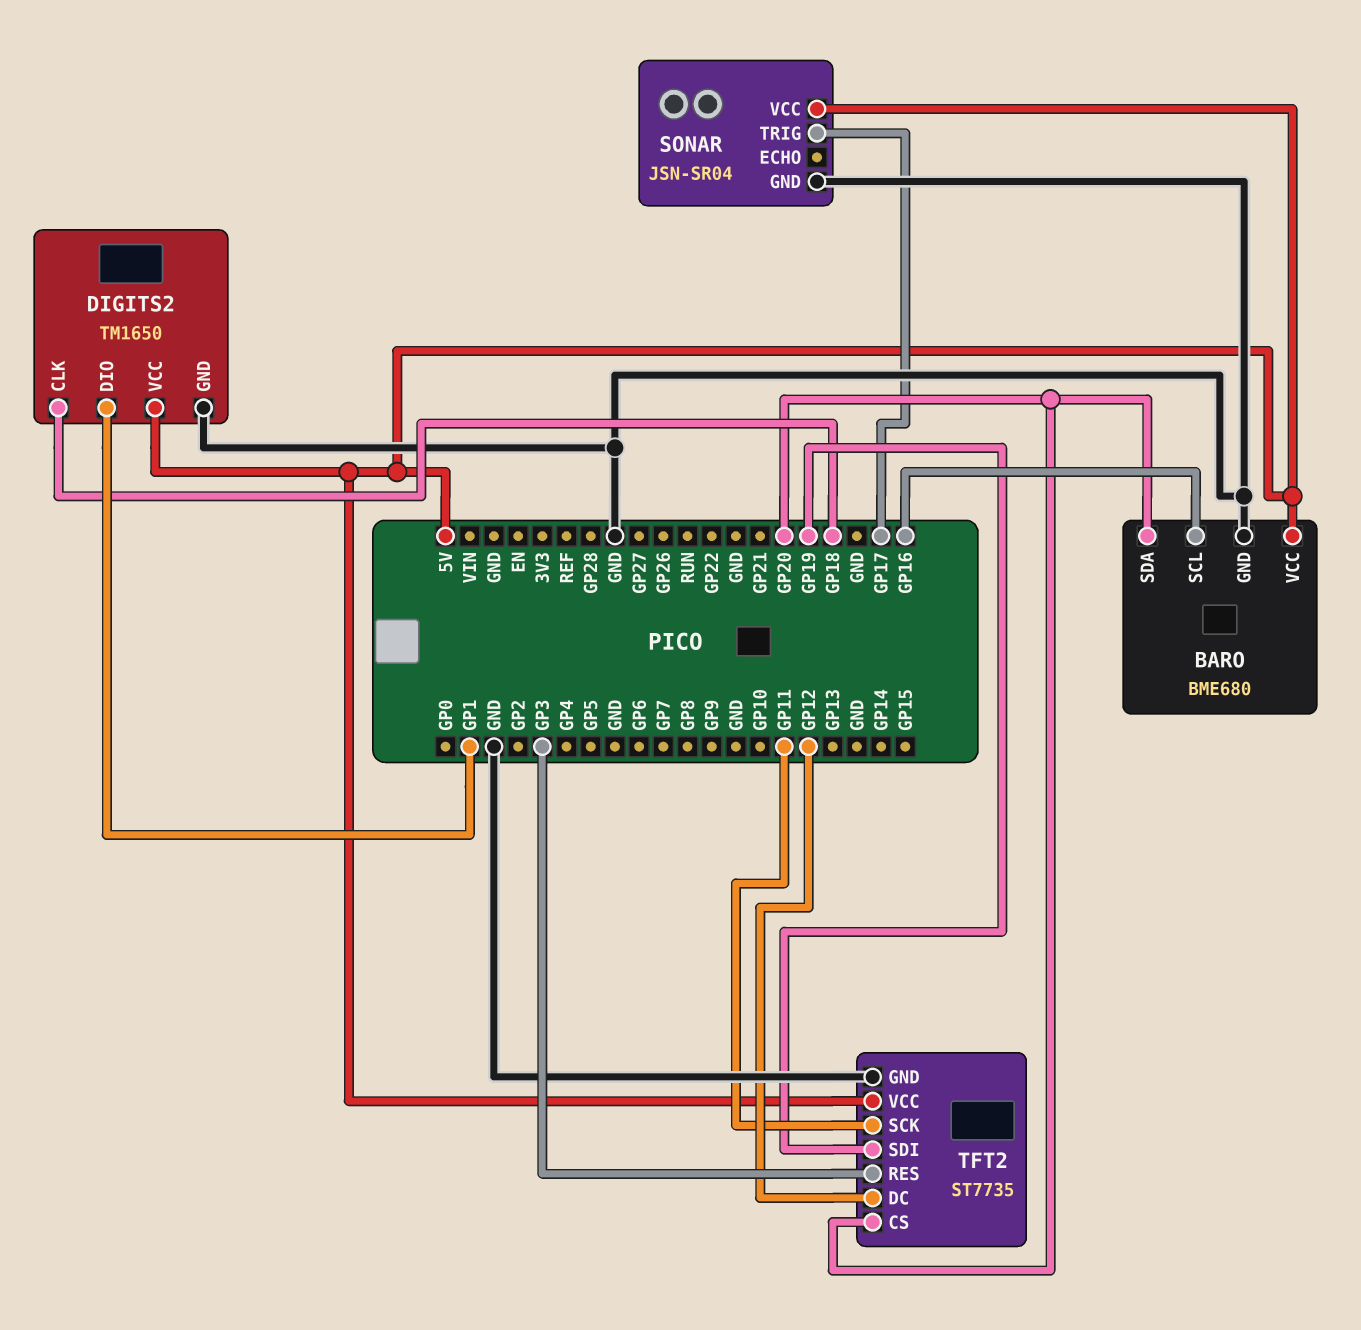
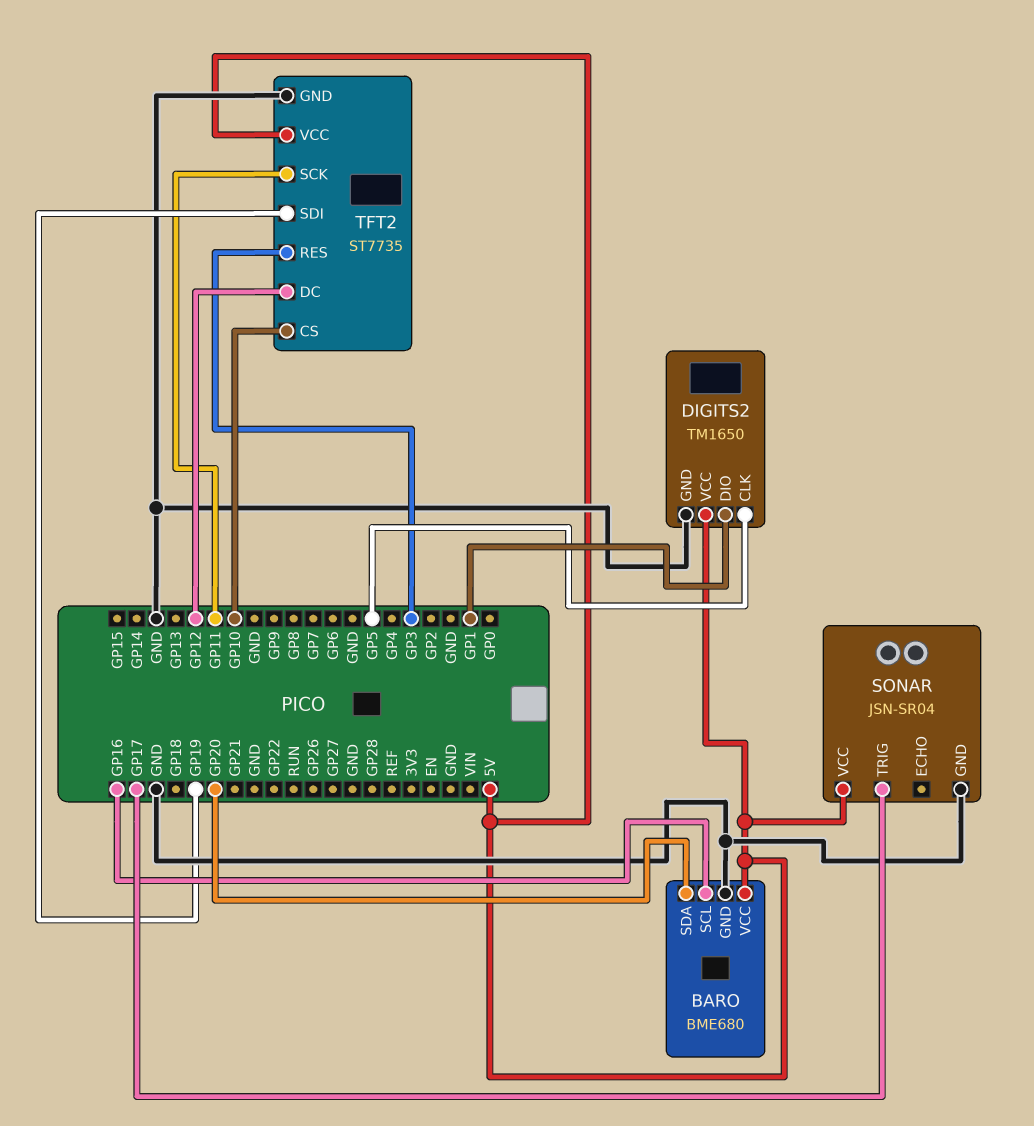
DIGITS2 pin CLK: GP18 -> GP5
TFT2 pin CS: GP20 -> GP10

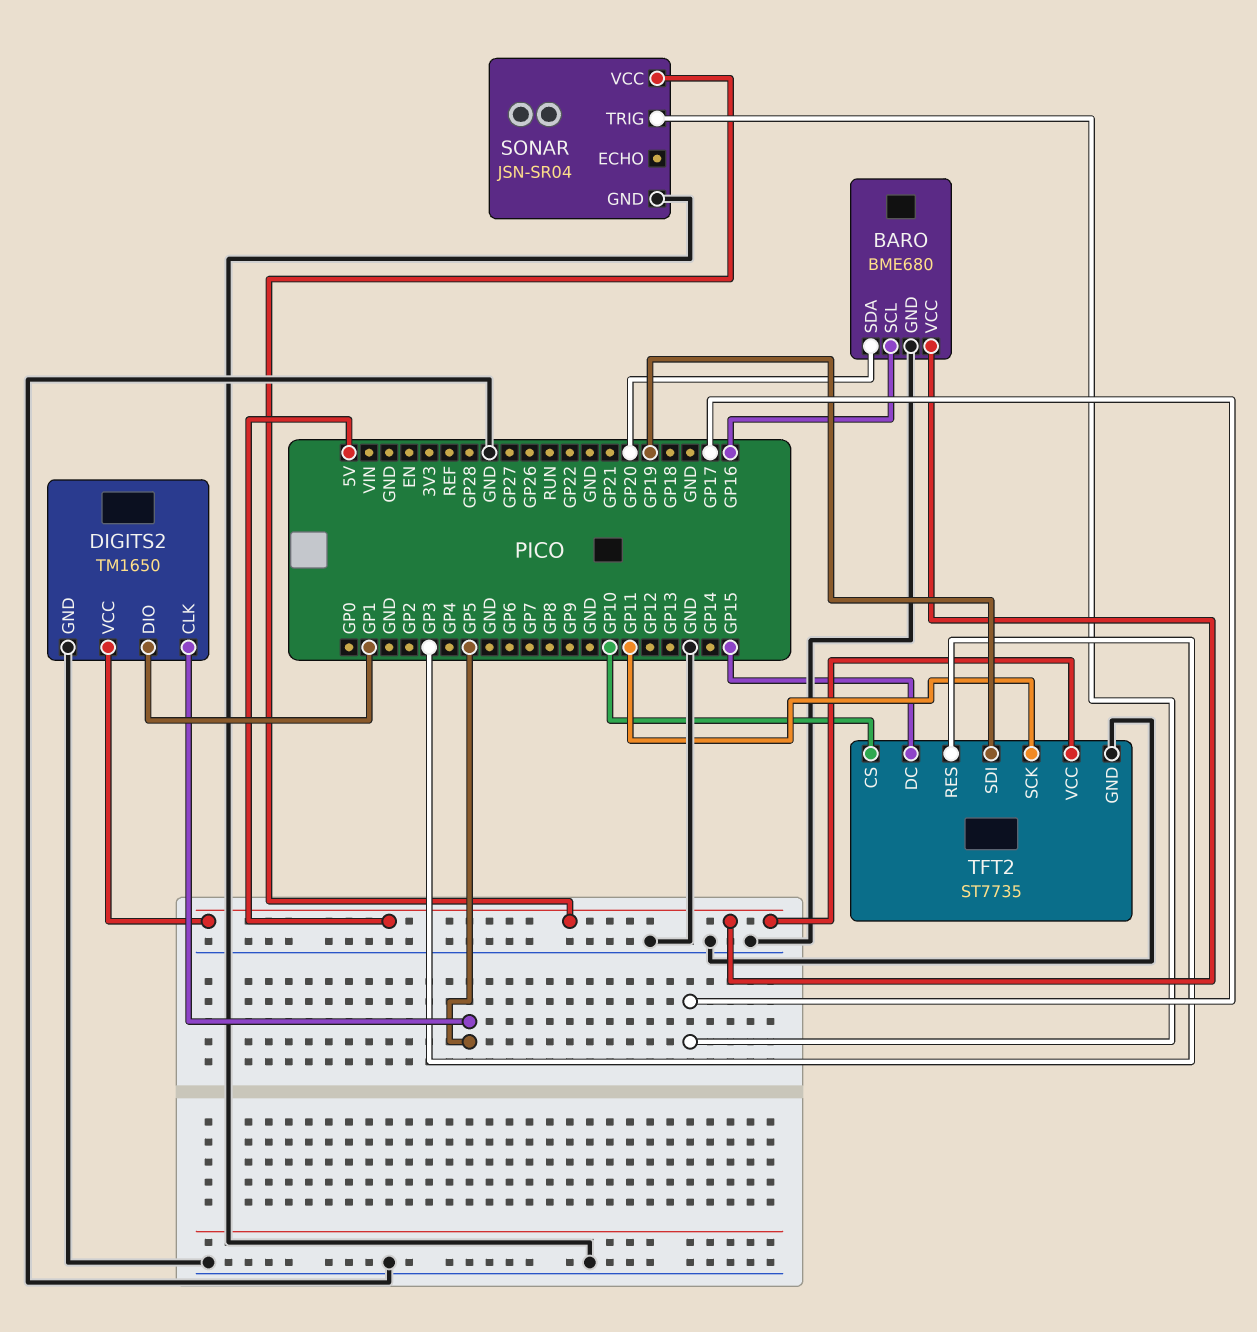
TFT2 pin DC: GP12 -> GP15

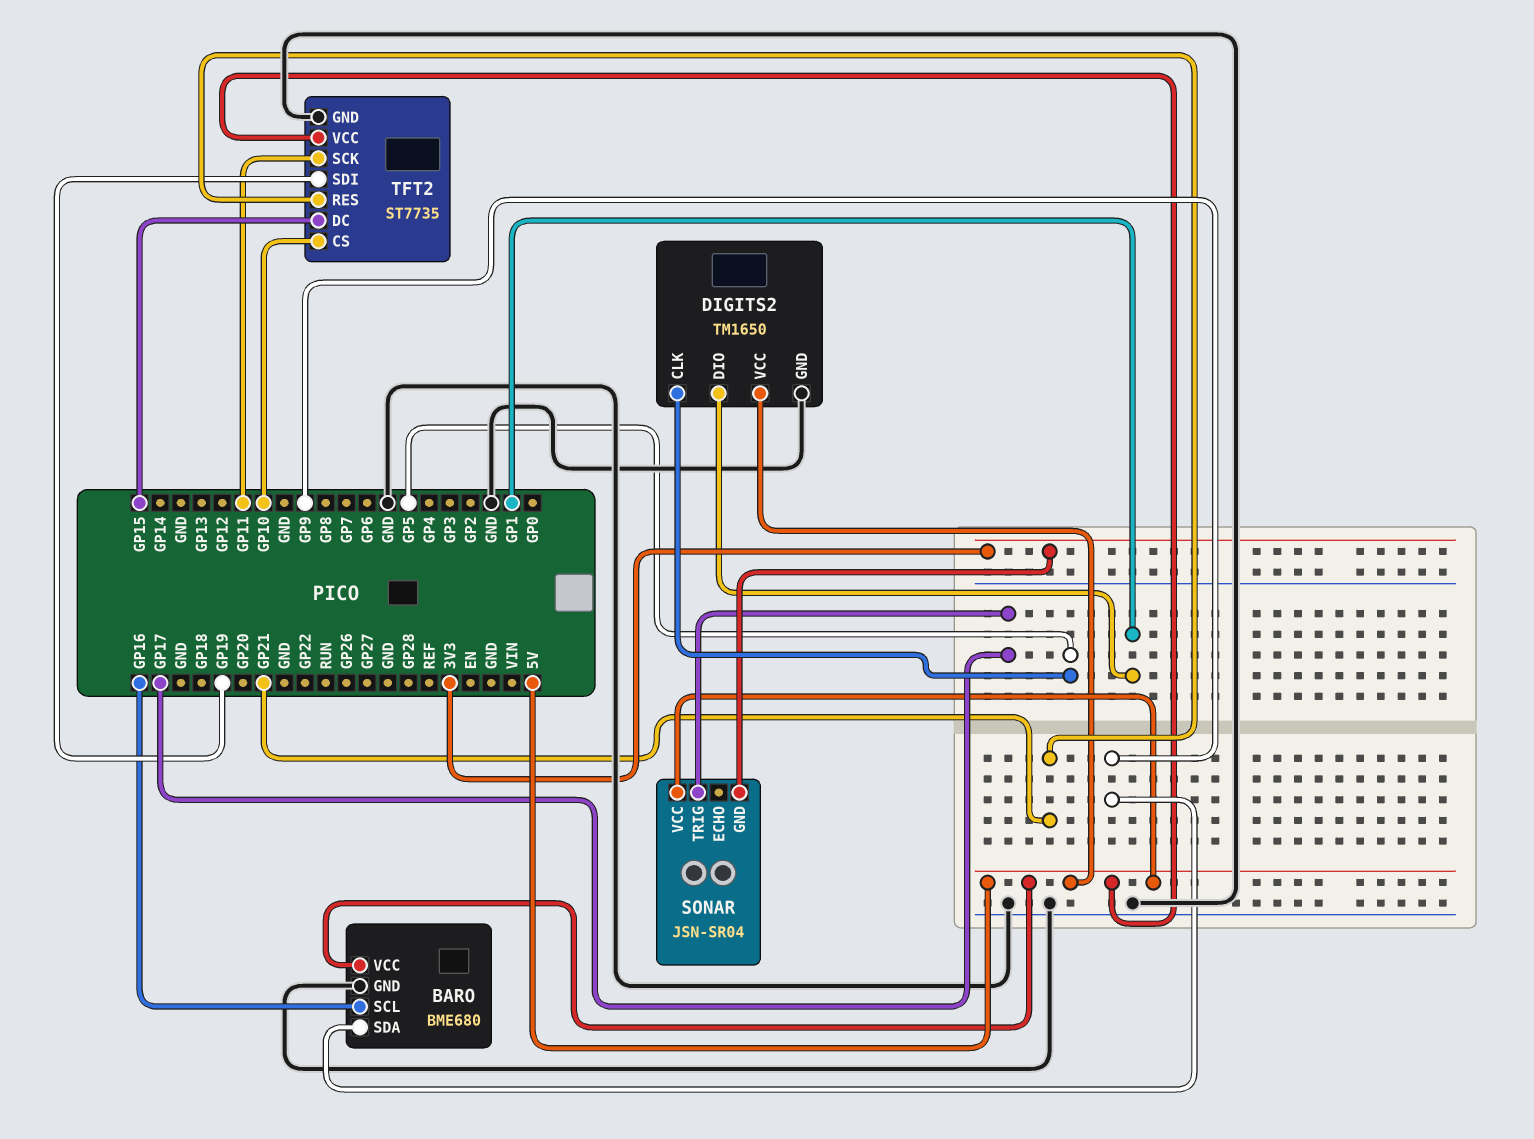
BARO pin SDA: GP20 -> GP9
SONAR pin GND: GND -> 3V3
TFT2 pin RES: GP3 -> GP21

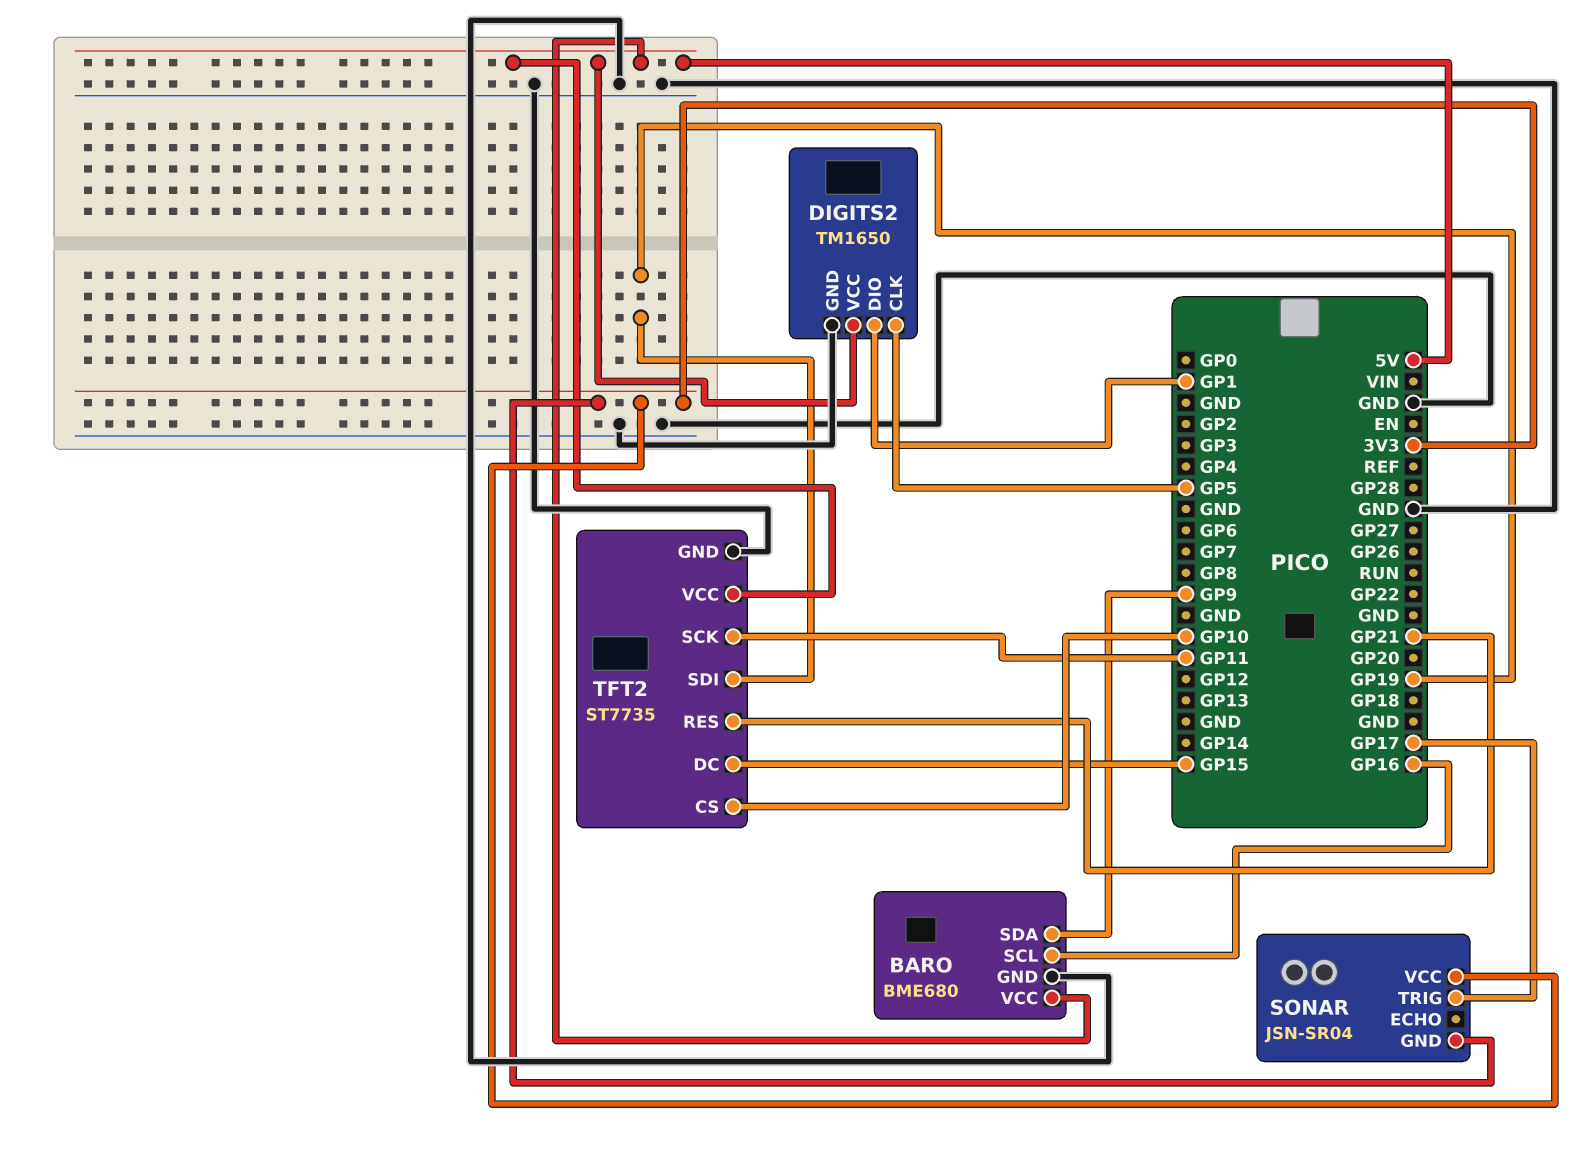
SONAR pin VCC: 5V -> 3V3

